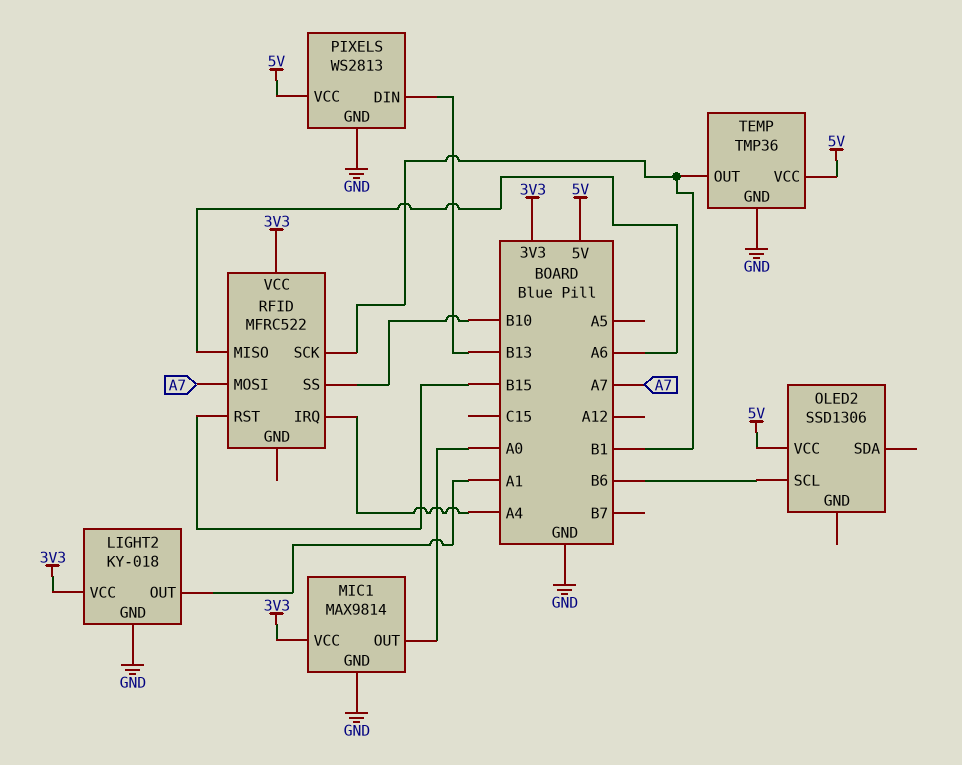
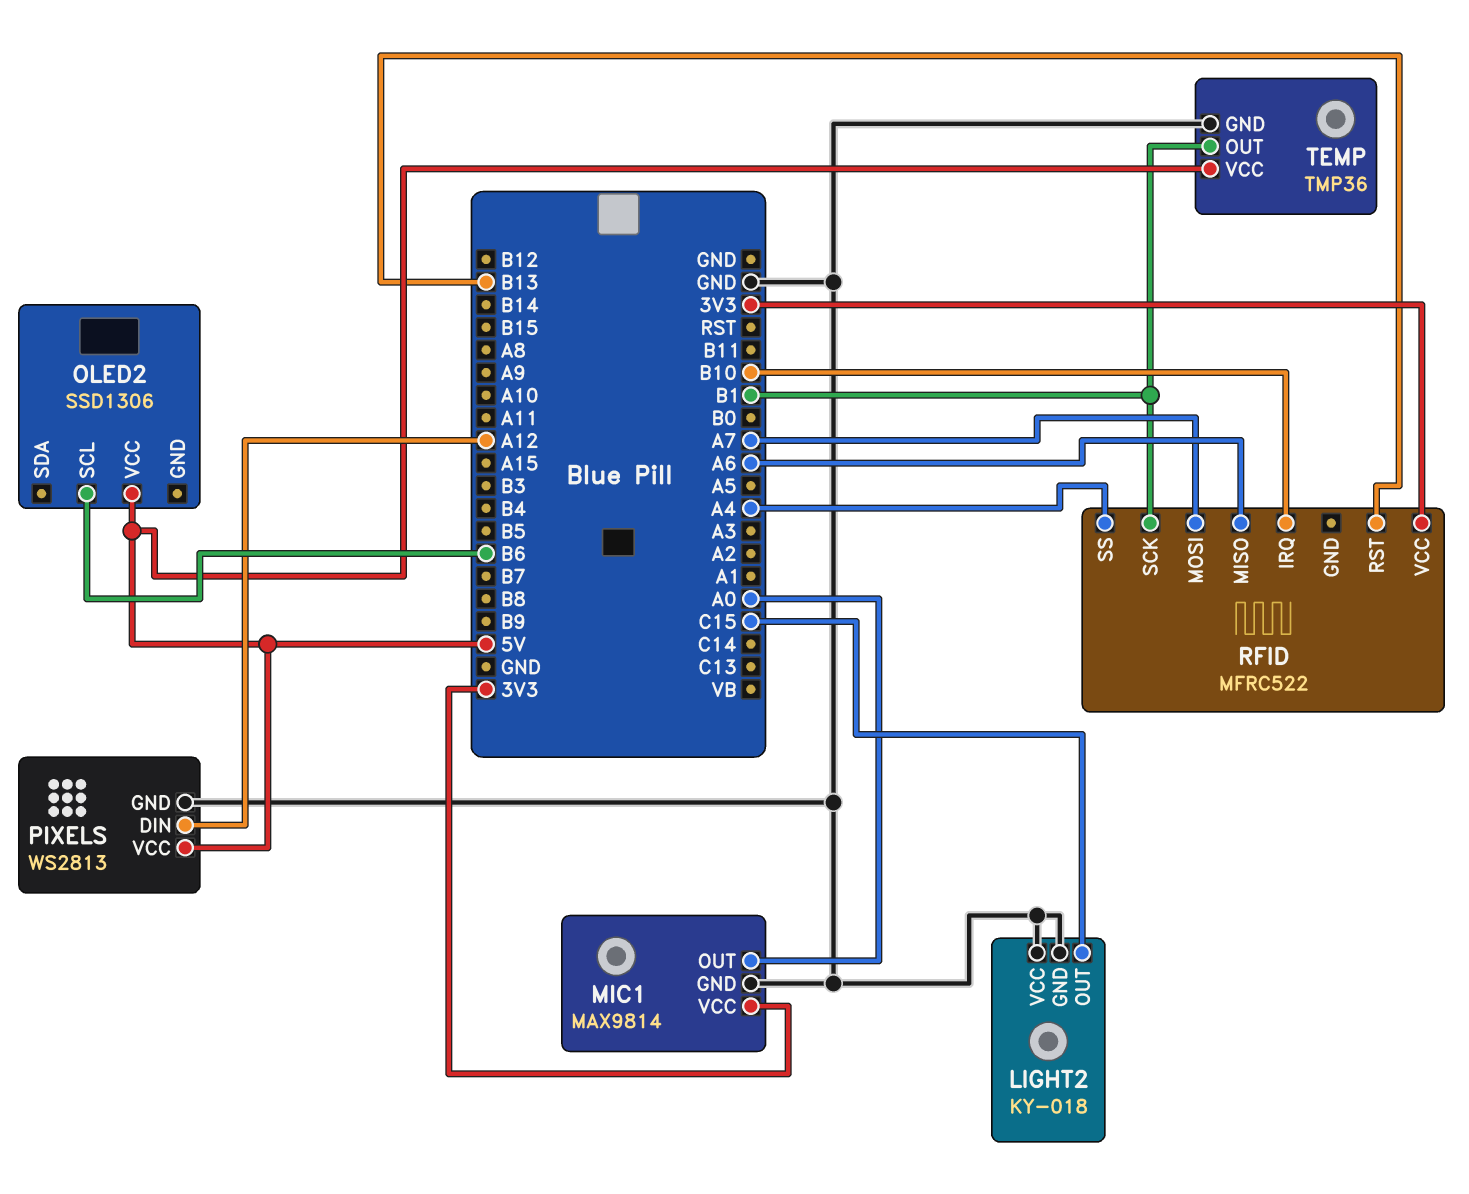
LIGHT2 pin OUT: A1 -> C15
LIGHT2 pin VCC: 3V3 -> GND
PIXELS pin DIN: B13 -> A12
RFID pin IRQ: A4 -> B10
RFID pin RST: B15 -> B13
RFID pin SS: B10 -> A4

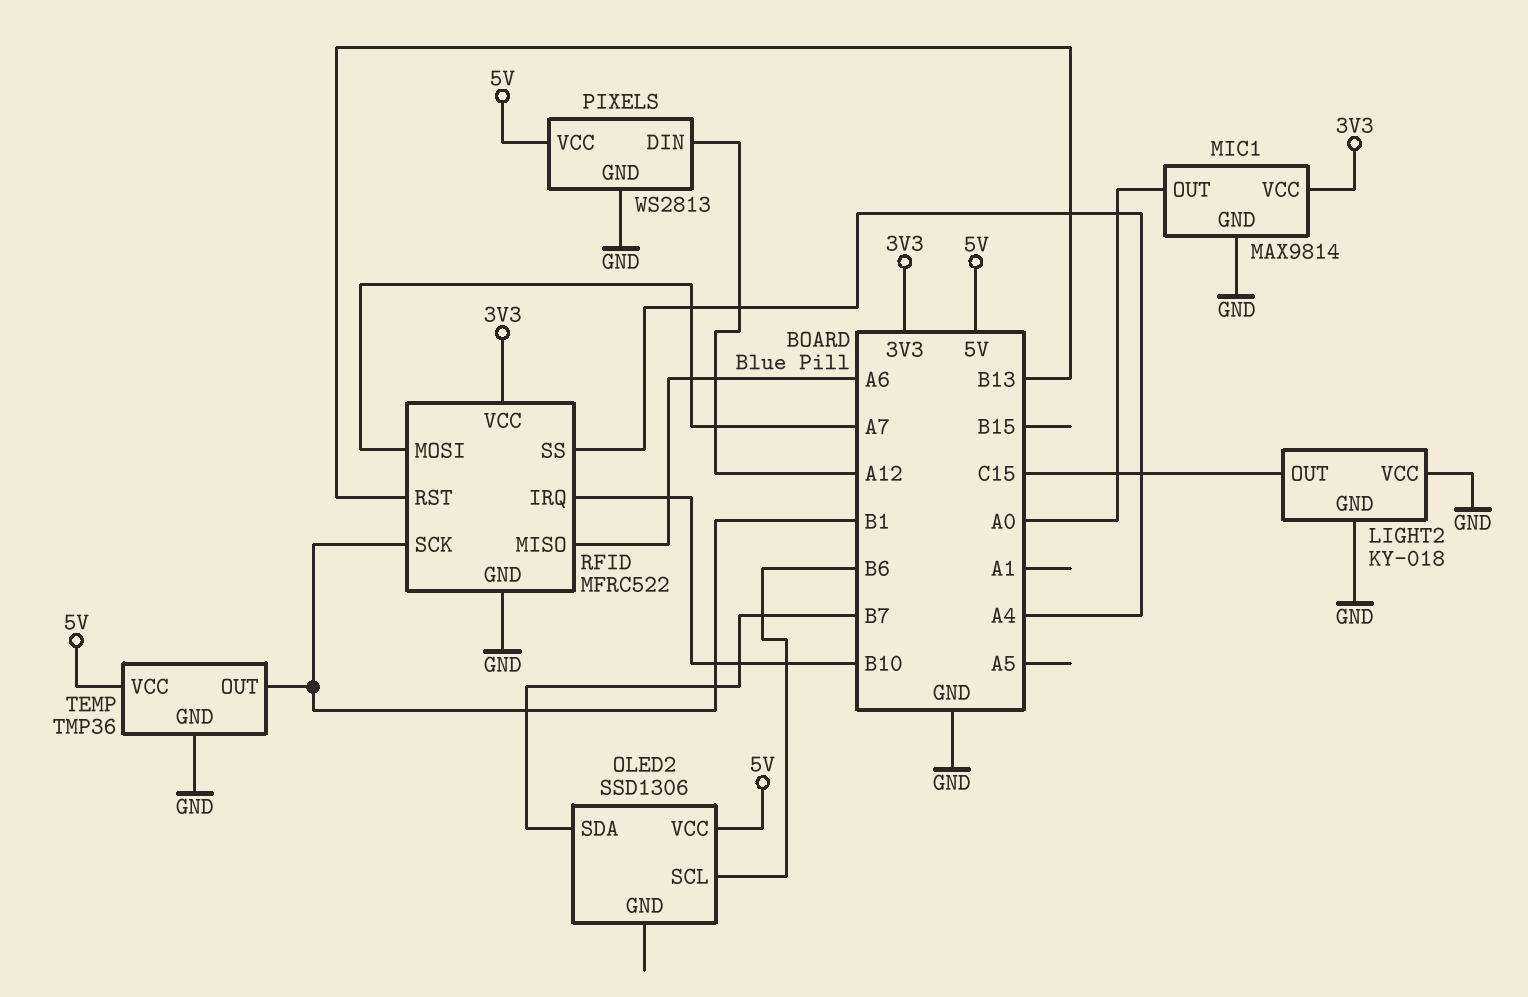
OLED2 pin SDA: none -> B7
RFID pin GND: none -> GND

